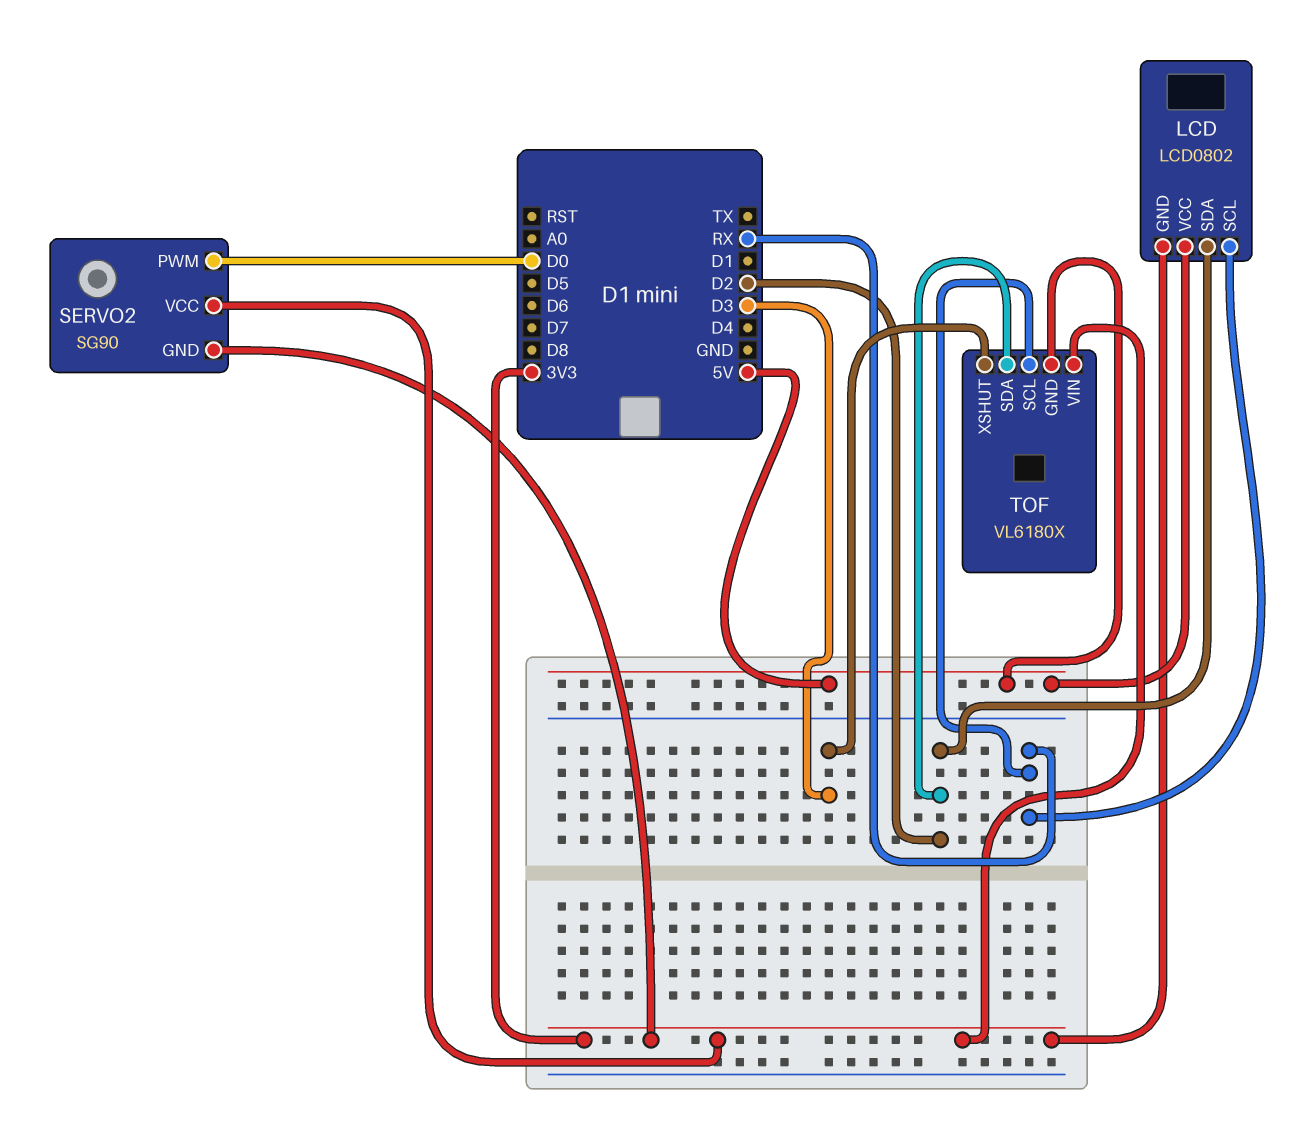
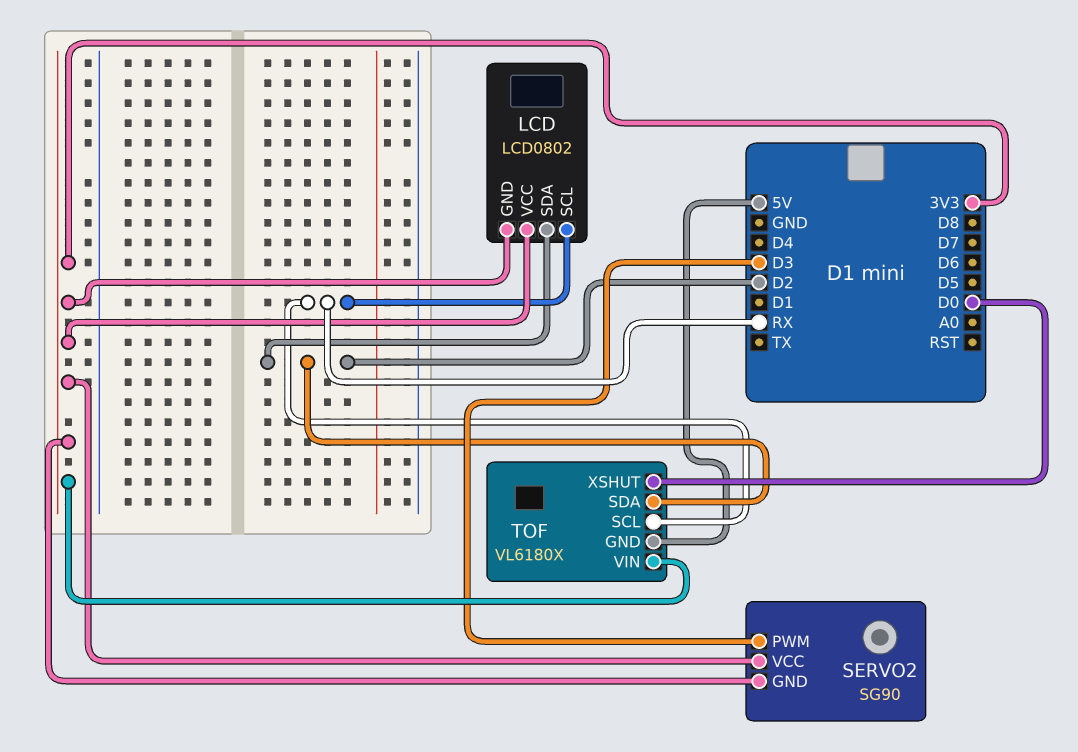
LCD pin VCC: 5V -> 3V3
SERVO2 pin PWM: D0 -> D3
TOF pin XSHUT: D3 -> D0

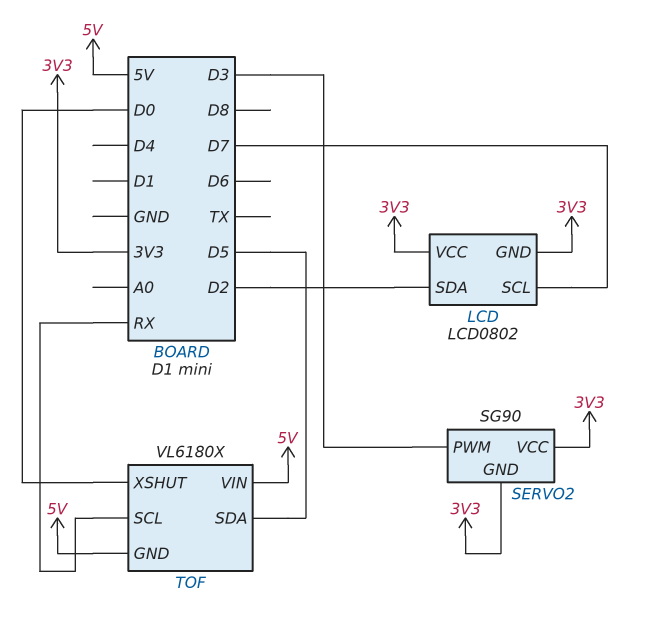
LCD pin SCL: RX -> D7
TOF pin SDA: D2 -> D5
TOF pin VIN: 3V3 -> 5V

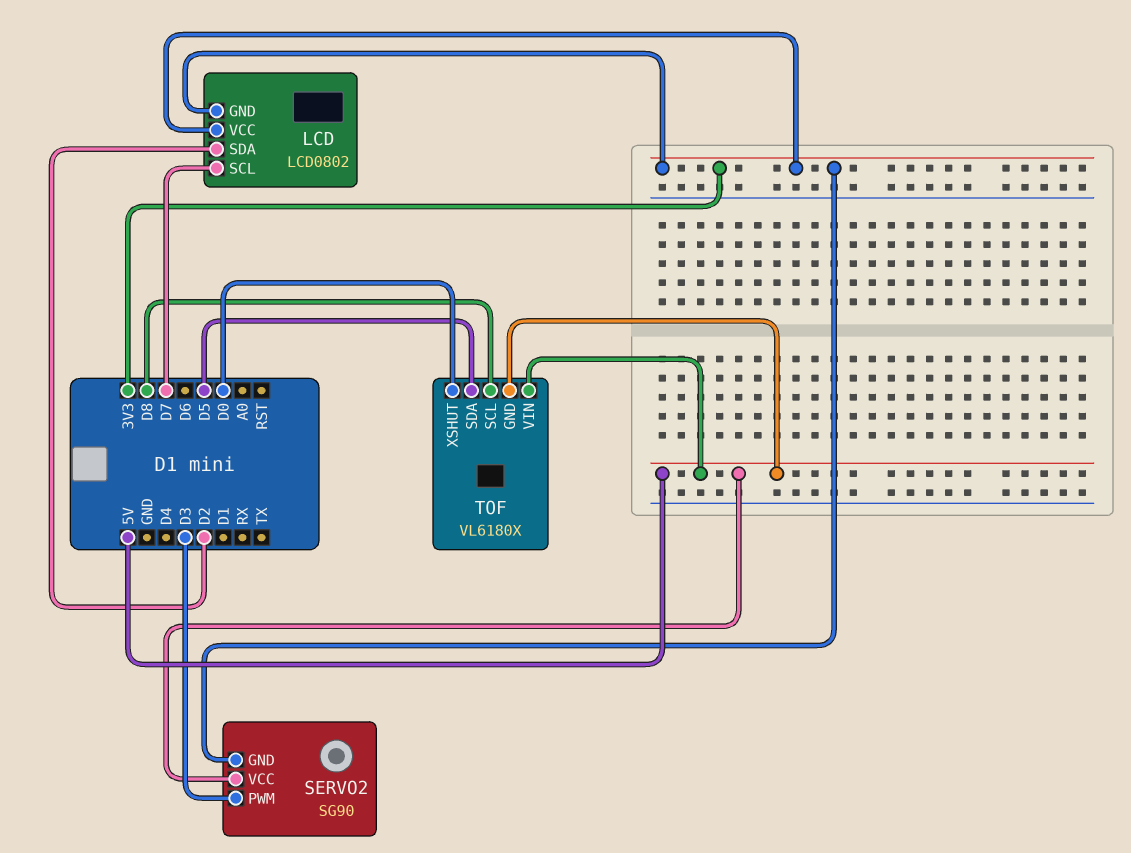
SERVO2 pin VCC: 3V3 -> 5V
TOF pin SCL: RX -> D8

